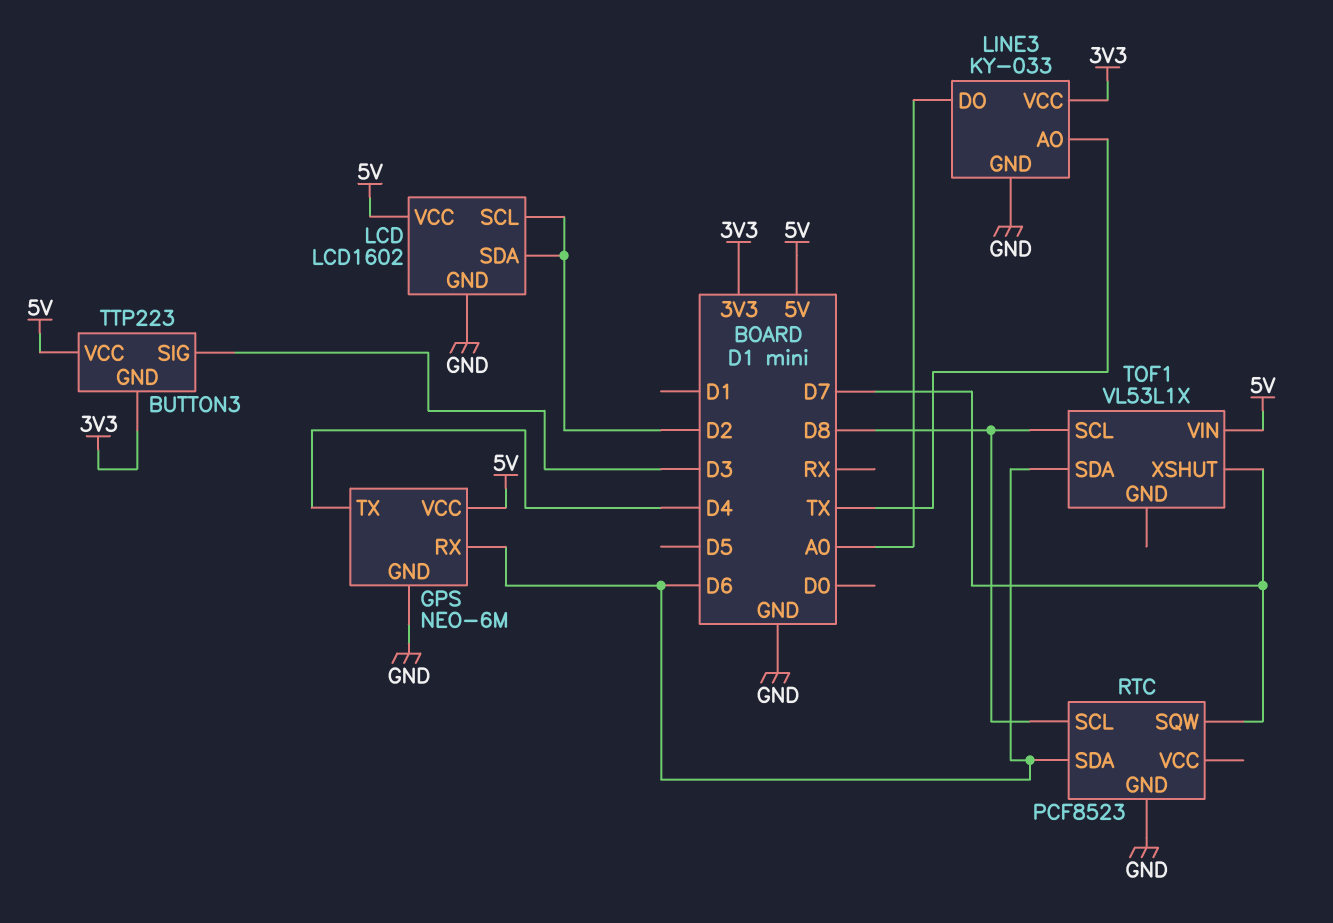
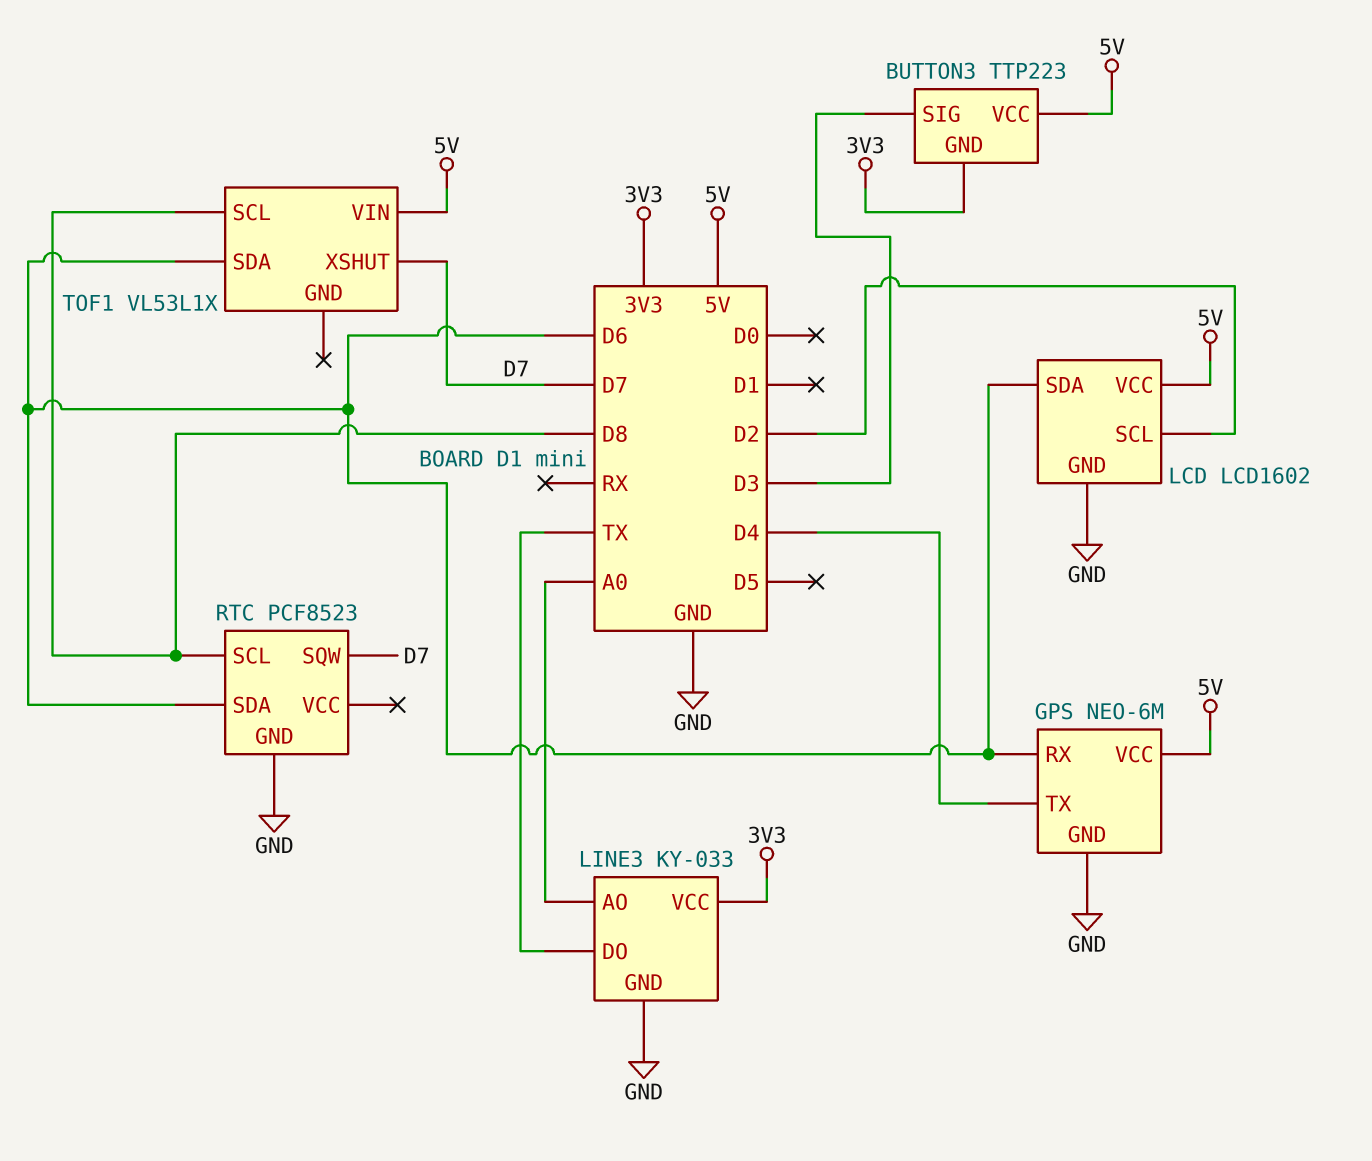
LCD pin SDA: D2 -> D6
LINE3 pin AO: TX -> A0
LINE3 pin DO: A0 -> TX

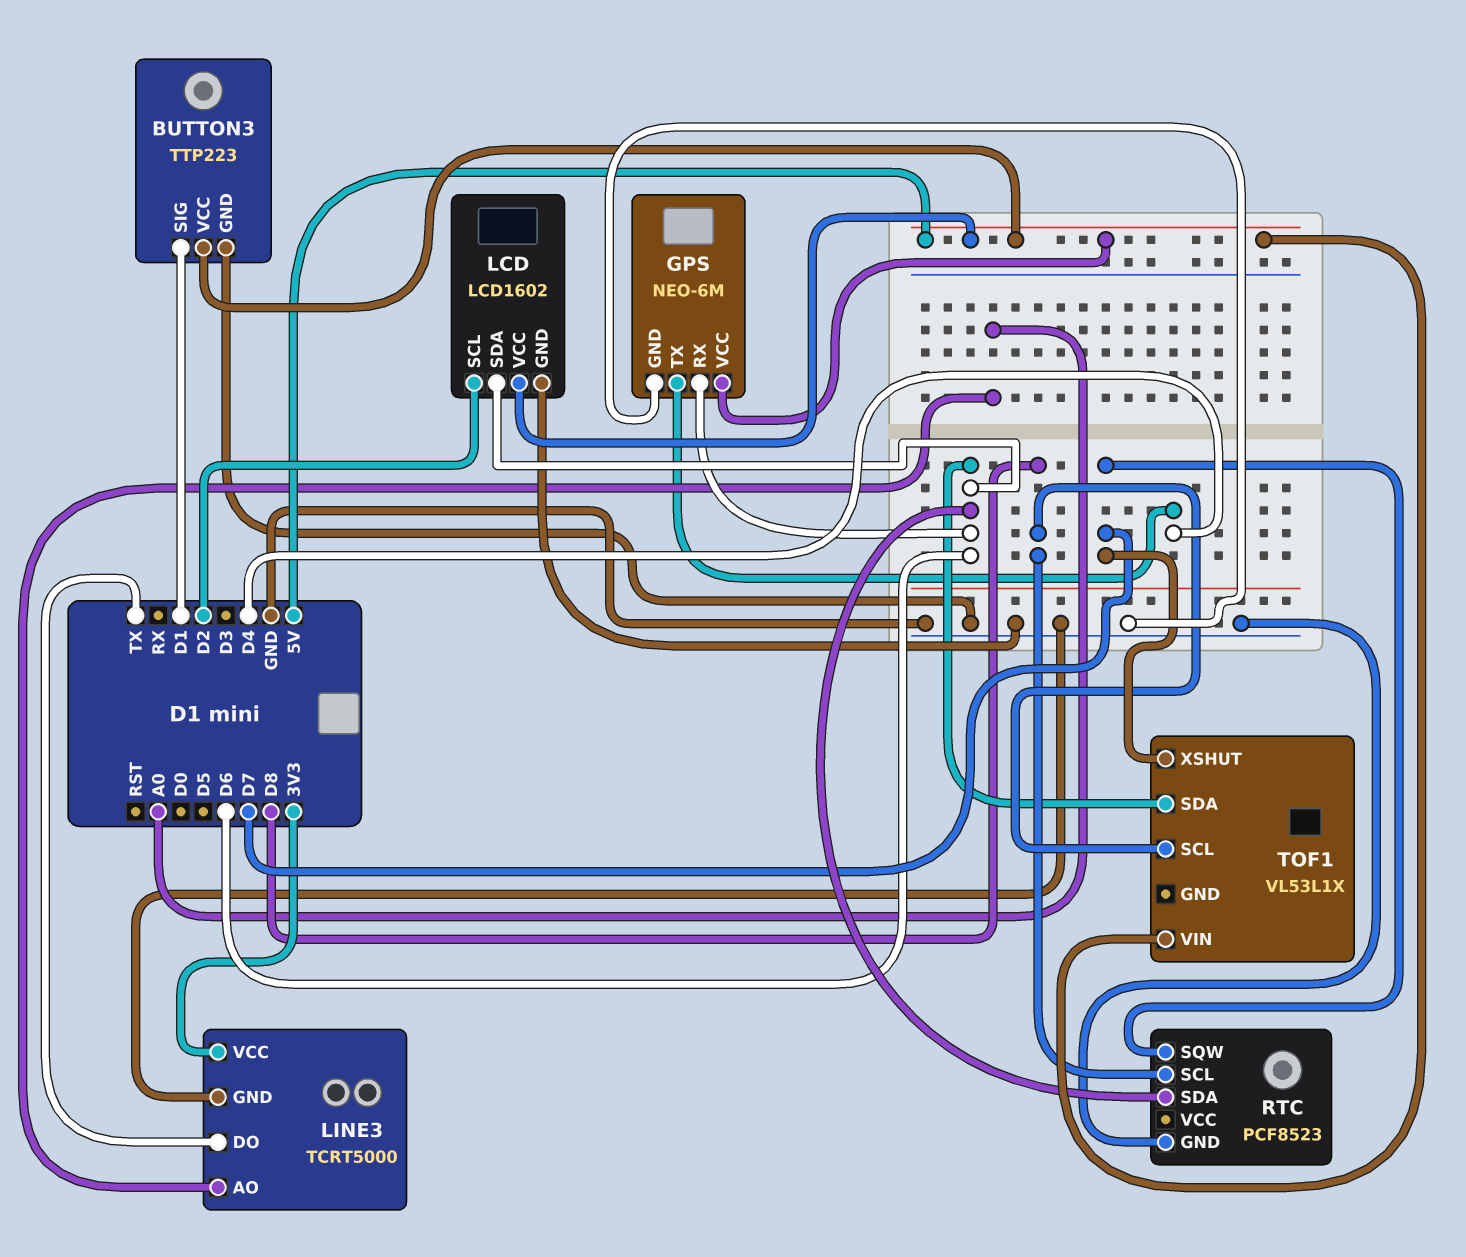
BUTTON3 pin GND: 3V3 -> GND
BUTTON3 pin SIG: D3 -> D1
LINE3: KY-033 -> TCRT5000

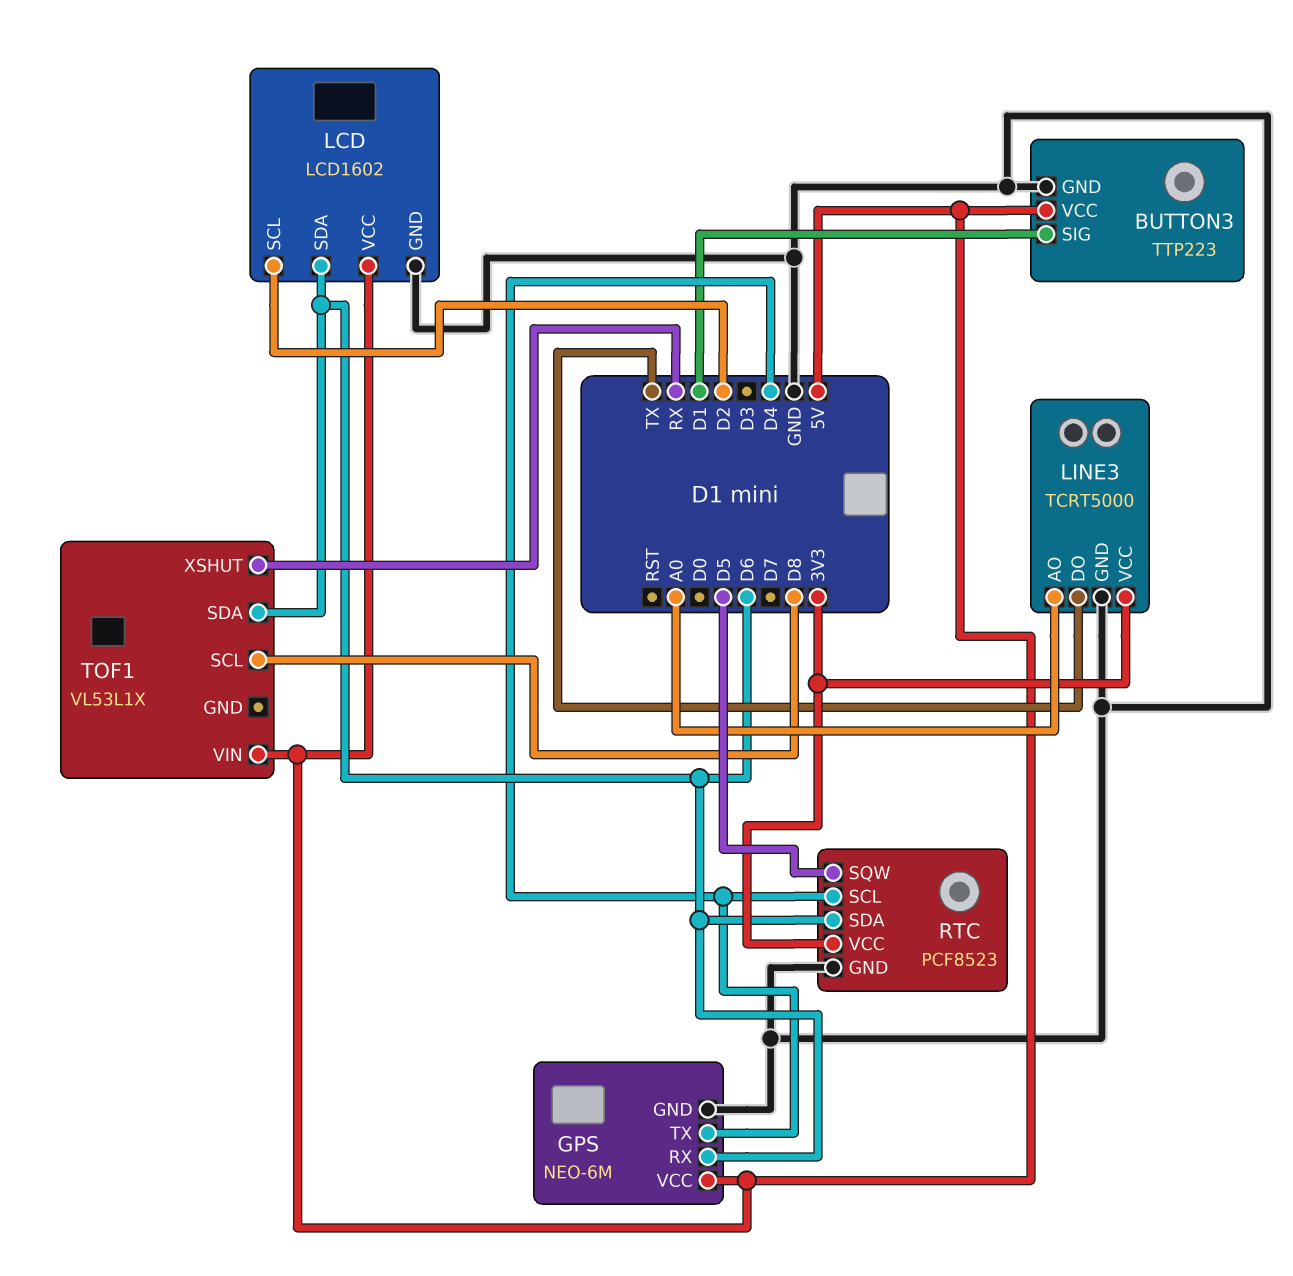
RTC pin SCL: D8 -> D4
RTC pin SQW: D7 -> D5
RTC pin VCC: none -> 3V3
TOF1 pin XSHUT: D7 -> RX

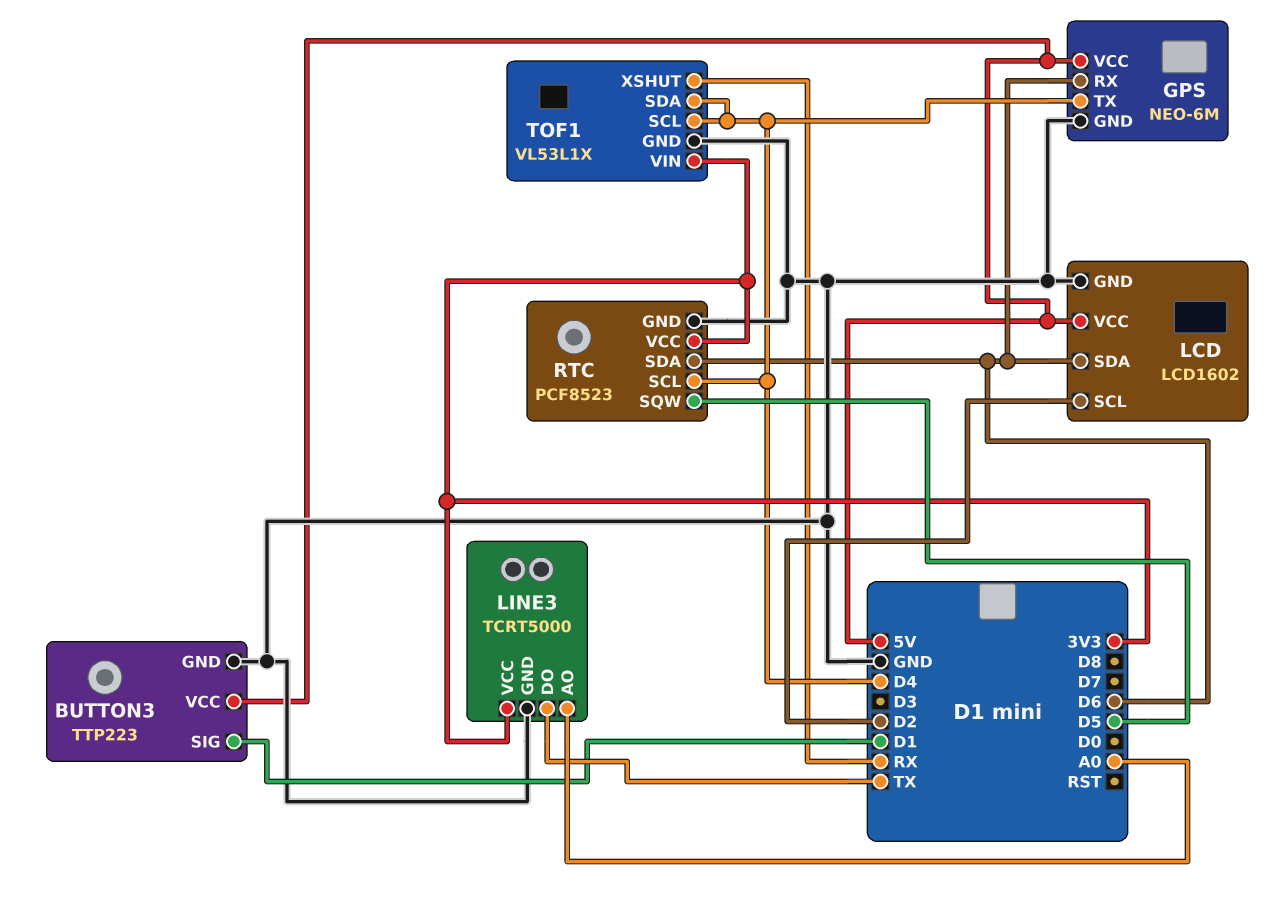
TOF1 pin GND: none -> GND
TOF1 pin SCL: D8 -> D4
TOF1 pin SDA: D6 -> D4
TOF1 pin VIN: 5V -> 3V3

